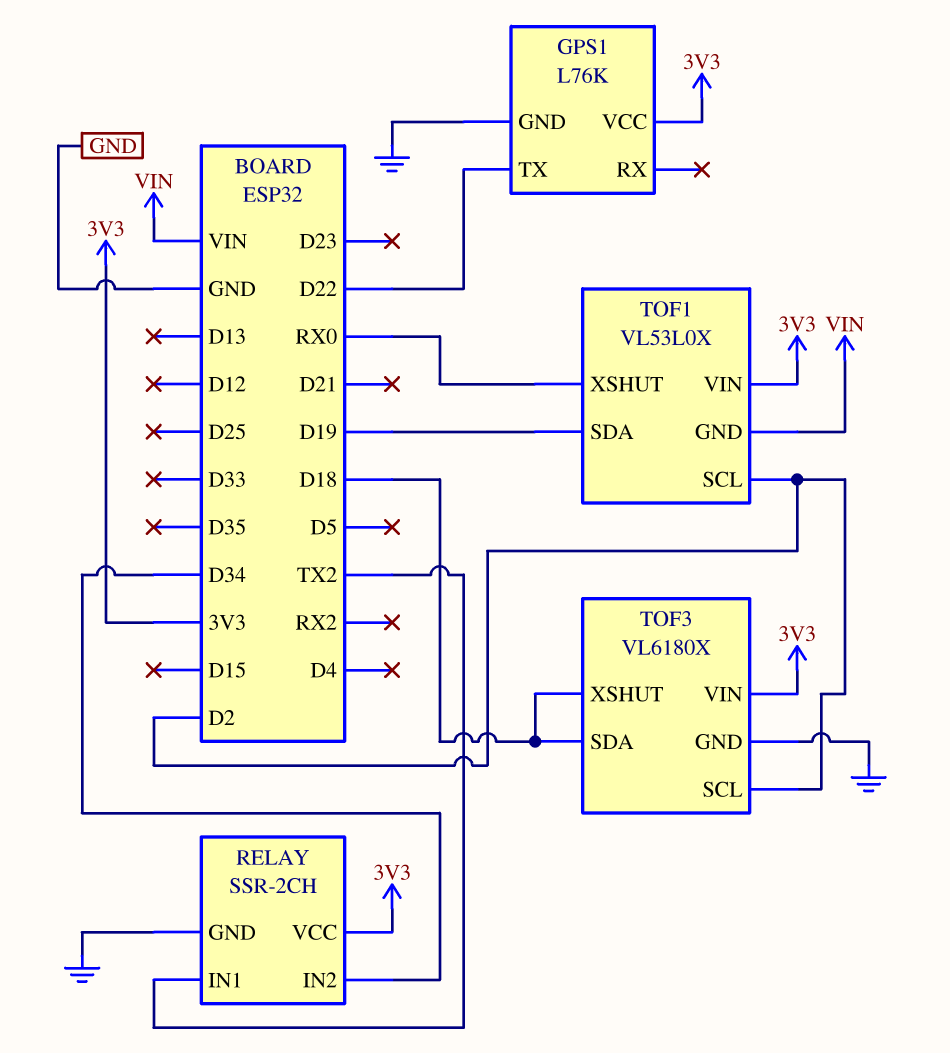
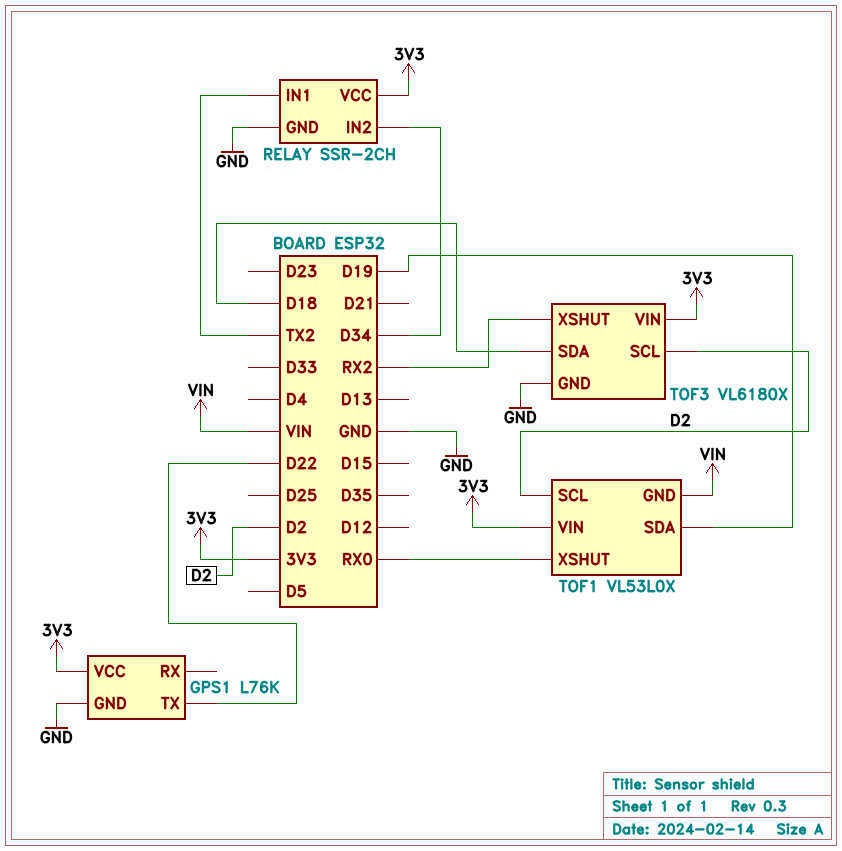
TOF3 pin XSHUT: D18 -> RX2

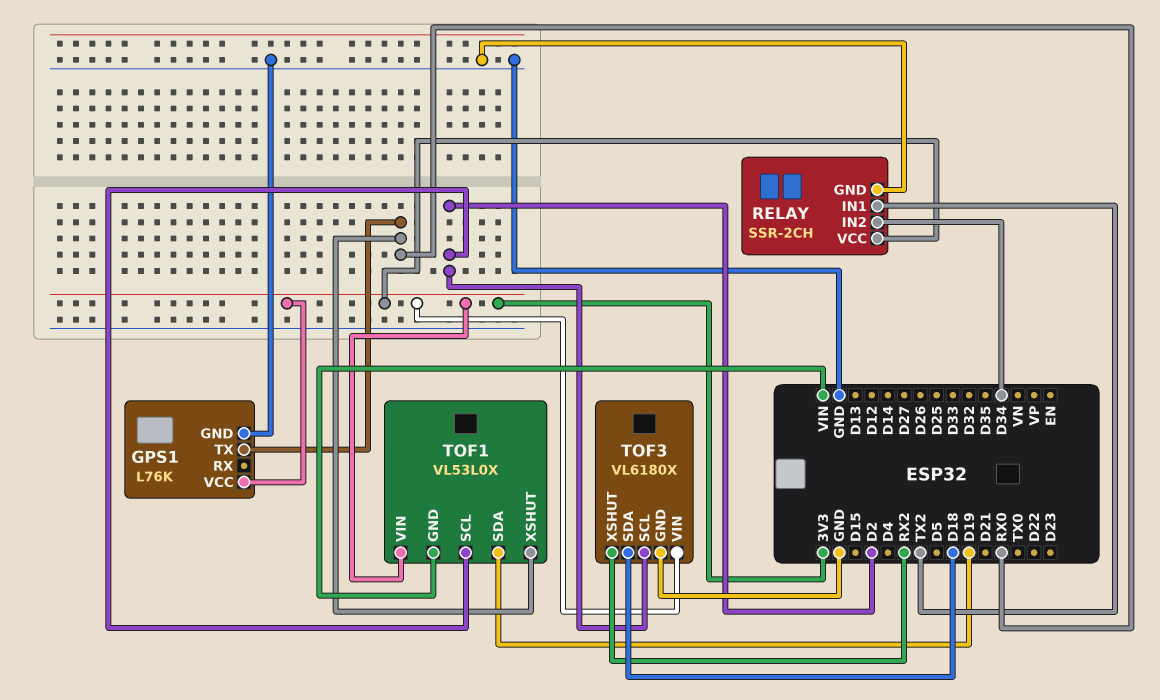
GPS1 pin TX: D22 -> RX0

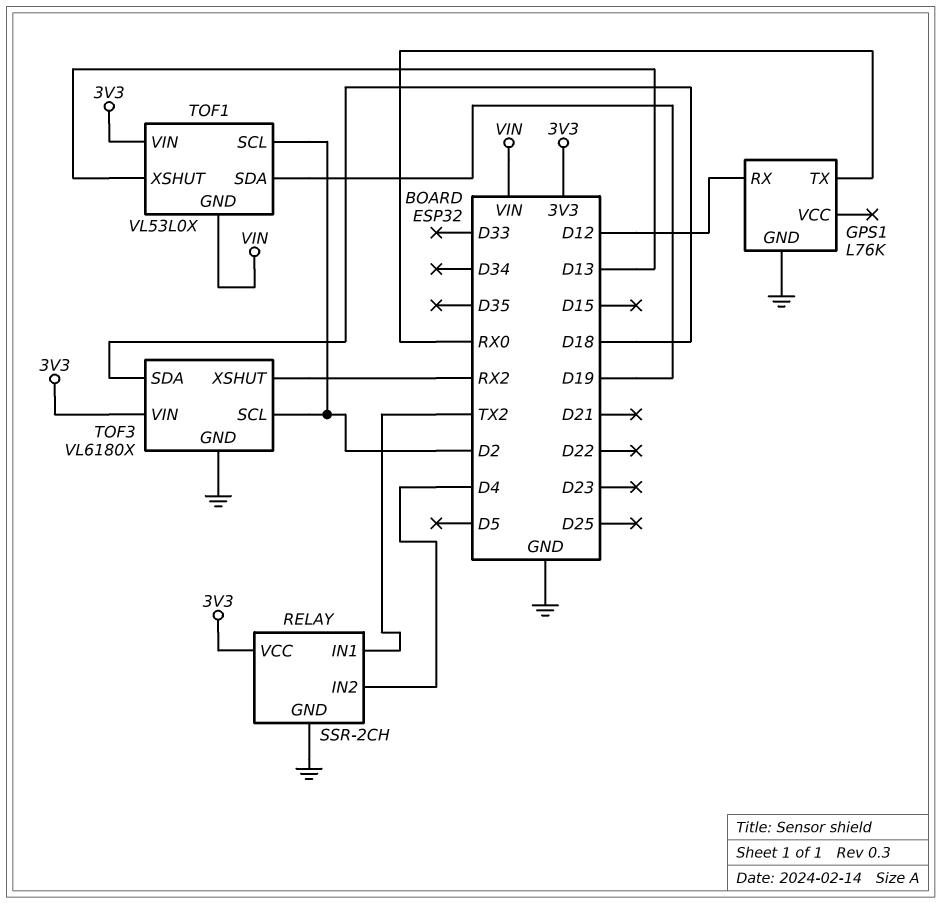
GPS1 pin RX: none -> D12
GPS1 pin VCC: 3V3 -> none
RELAY pin IN2: D34 -> D4
TOF1 pin XSHUT: RX0 -> D13

